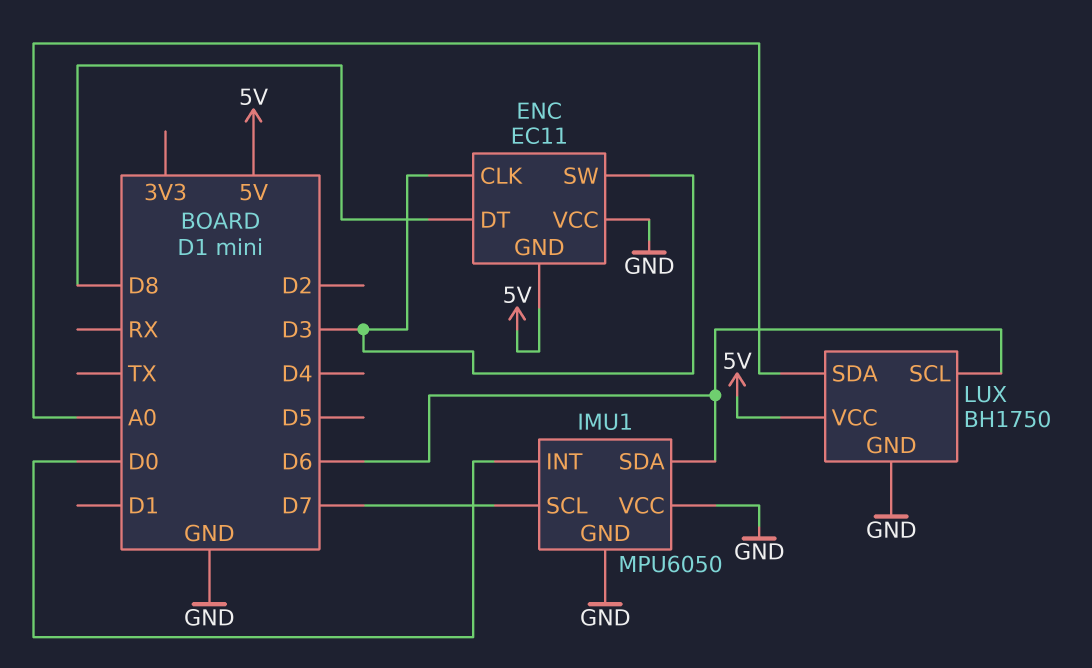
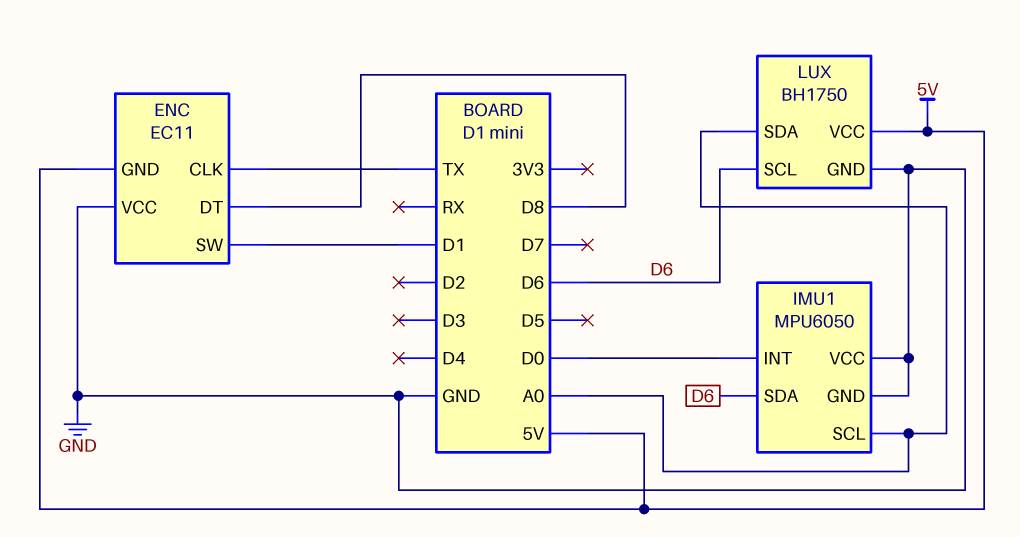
ENC pin CLK: D3 -> TX
ENC pin SW: D3 -> D1
IMU1 pin SCL: D7 -> A0

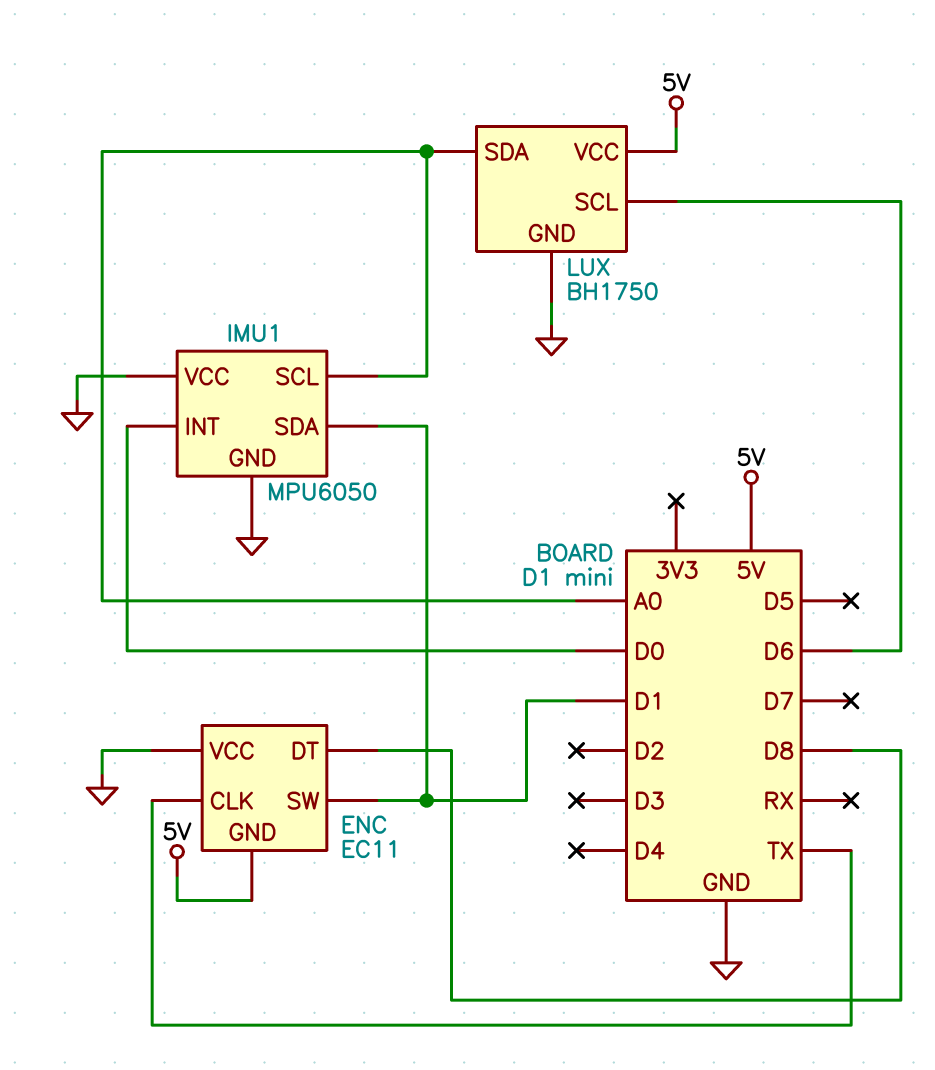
IMU1 pin SDA: D6 -> D1

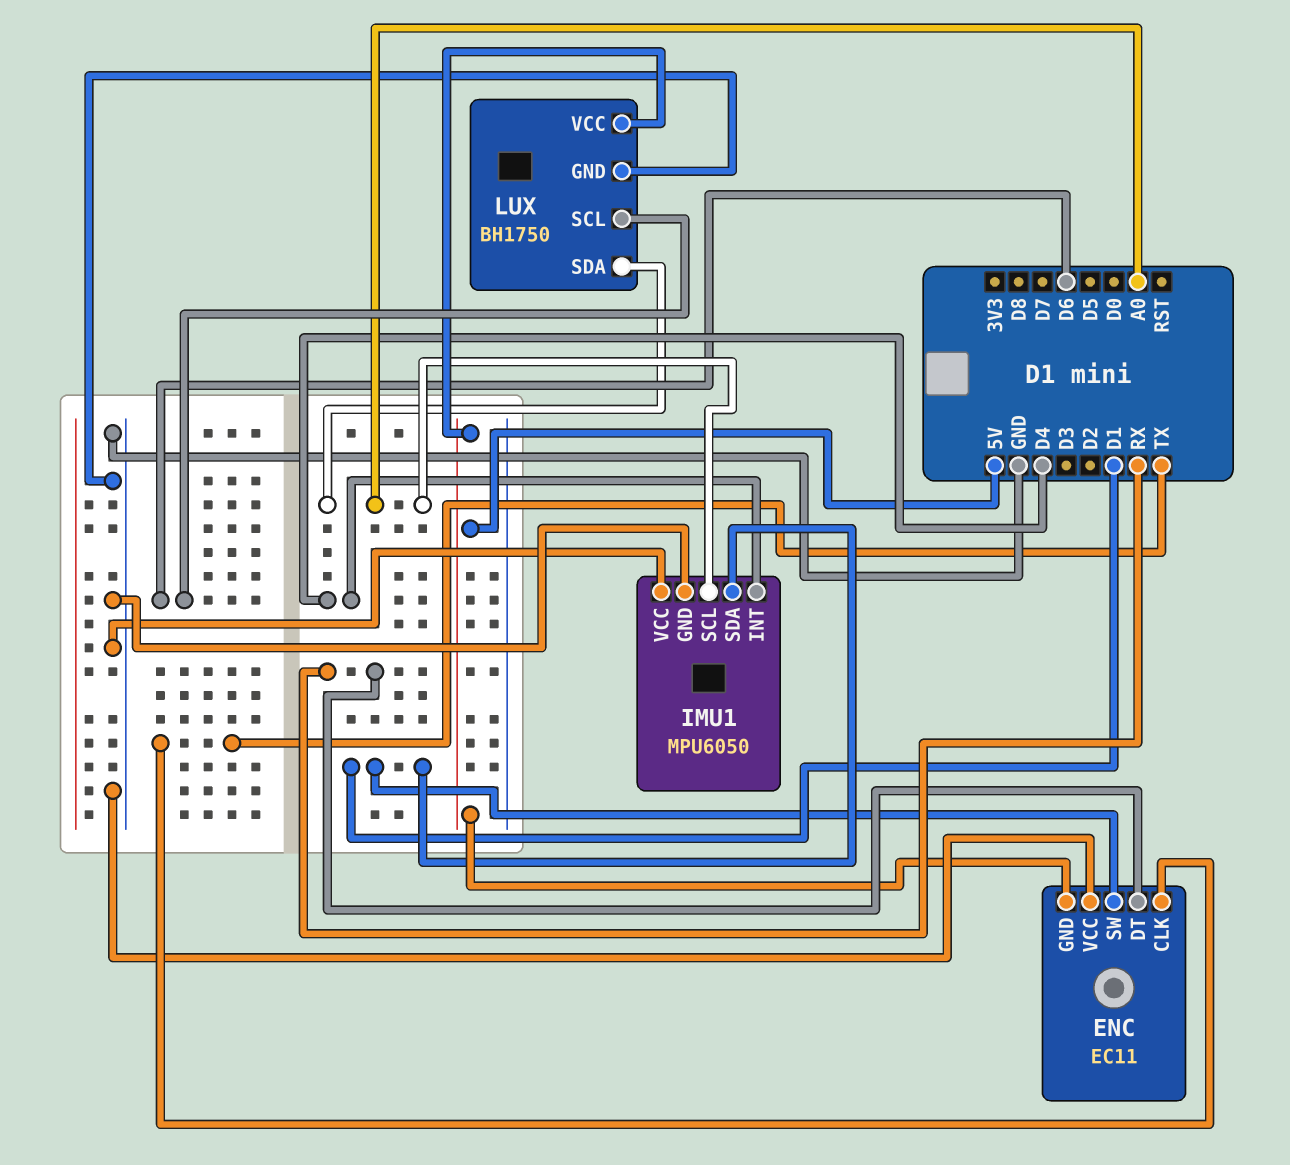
ENC pin DT: D8 -> RX
IMU1 pin INT: D0 -> D4

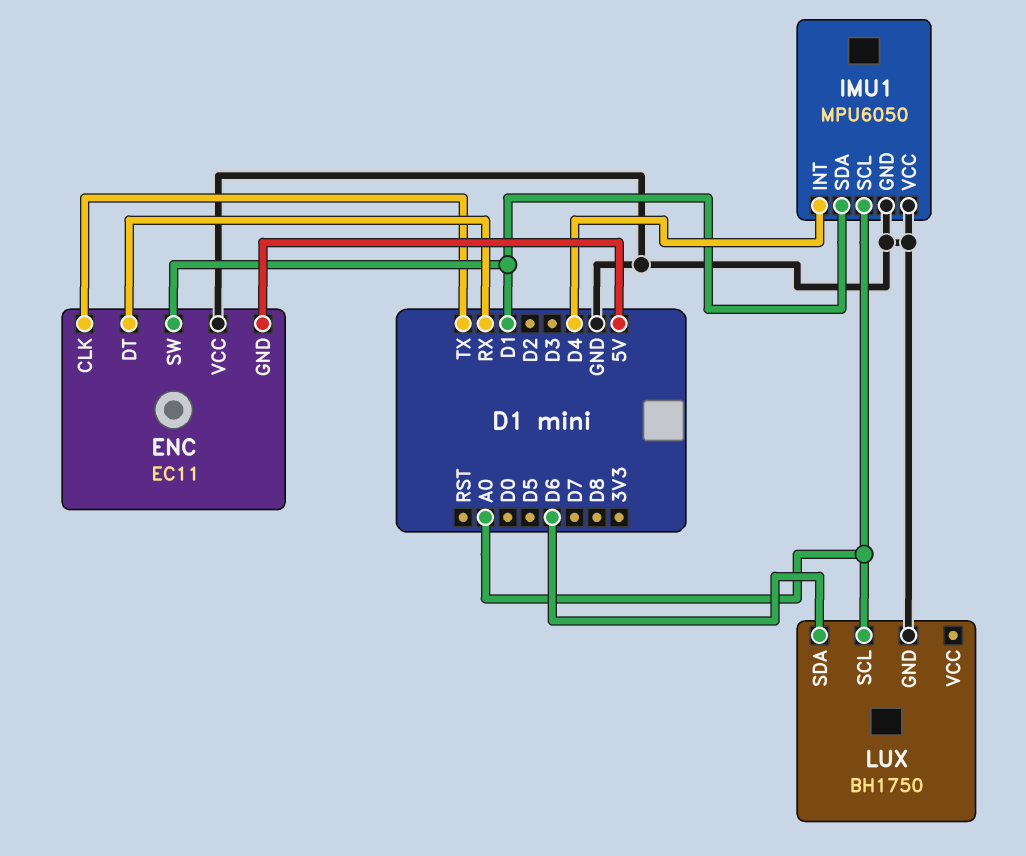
LUX pin SCL: D6 -> A0
LUX pin SDA: A0 -> D6
LUX pin VCC: 5V -> none

